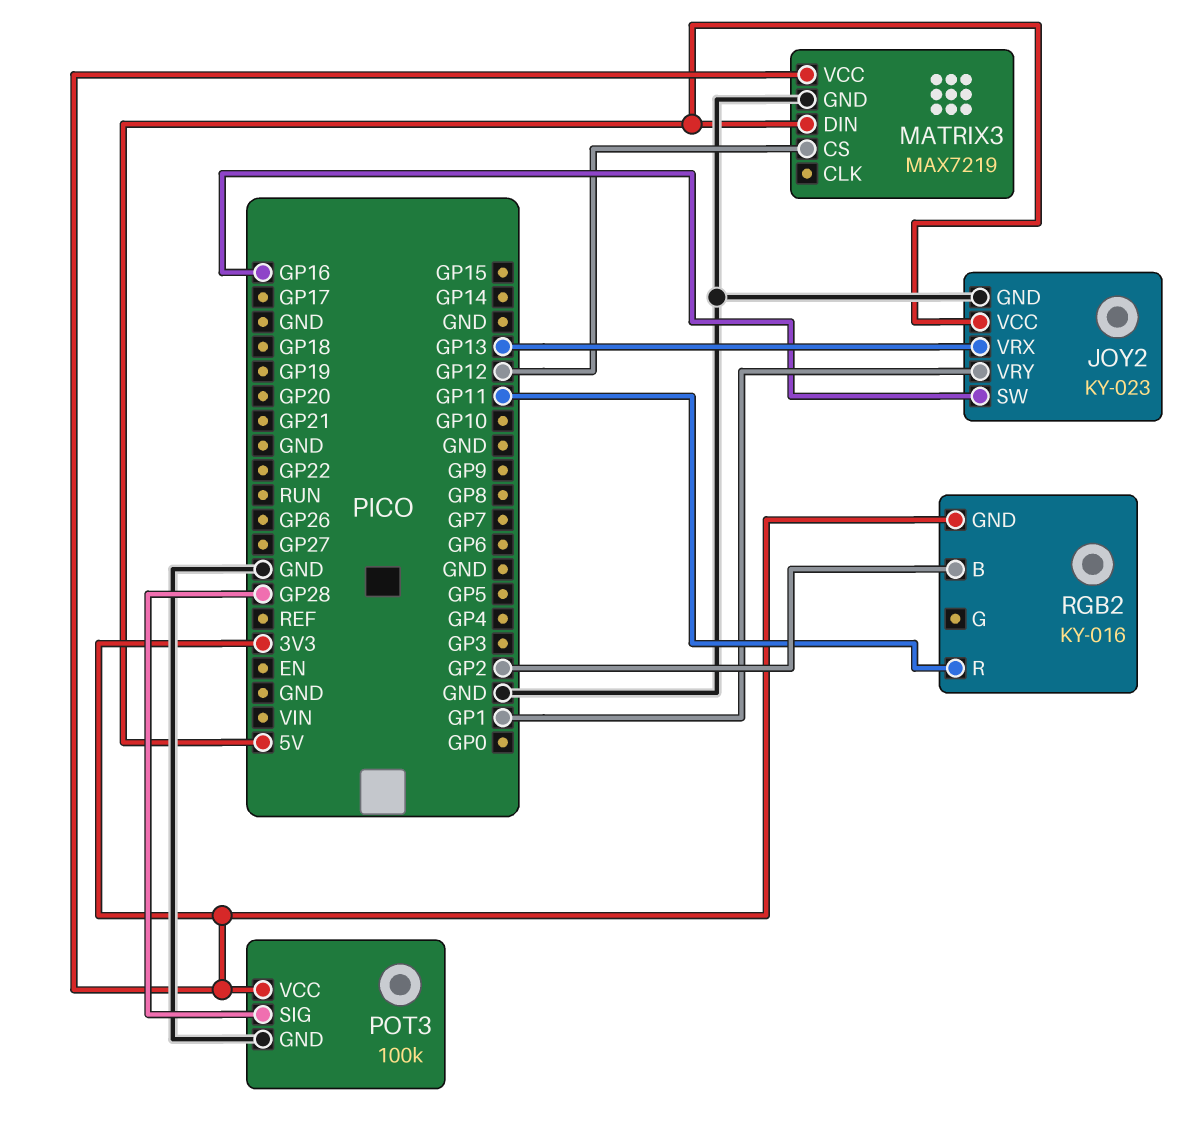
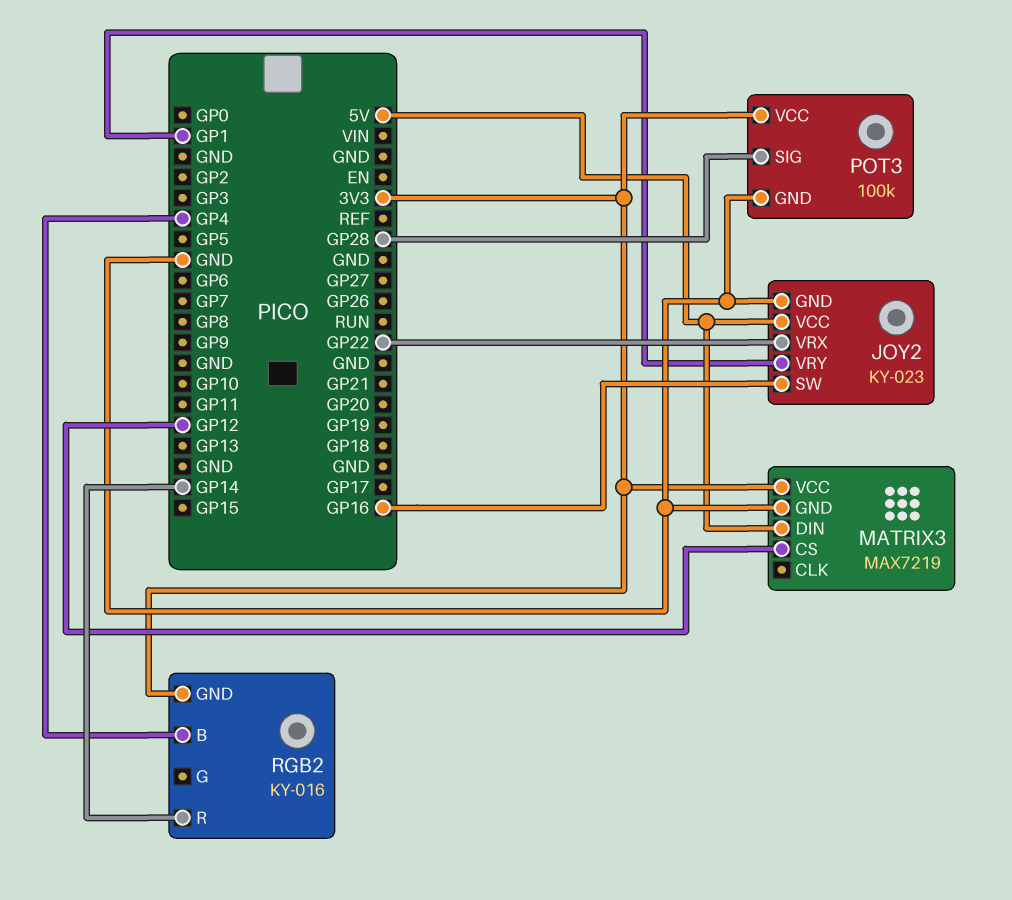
JOY2 pin VRX: GP13 -> GP22
RGB2 pin B: GP2 -> GP4
RGB2 pin R: GP11 -> GP14

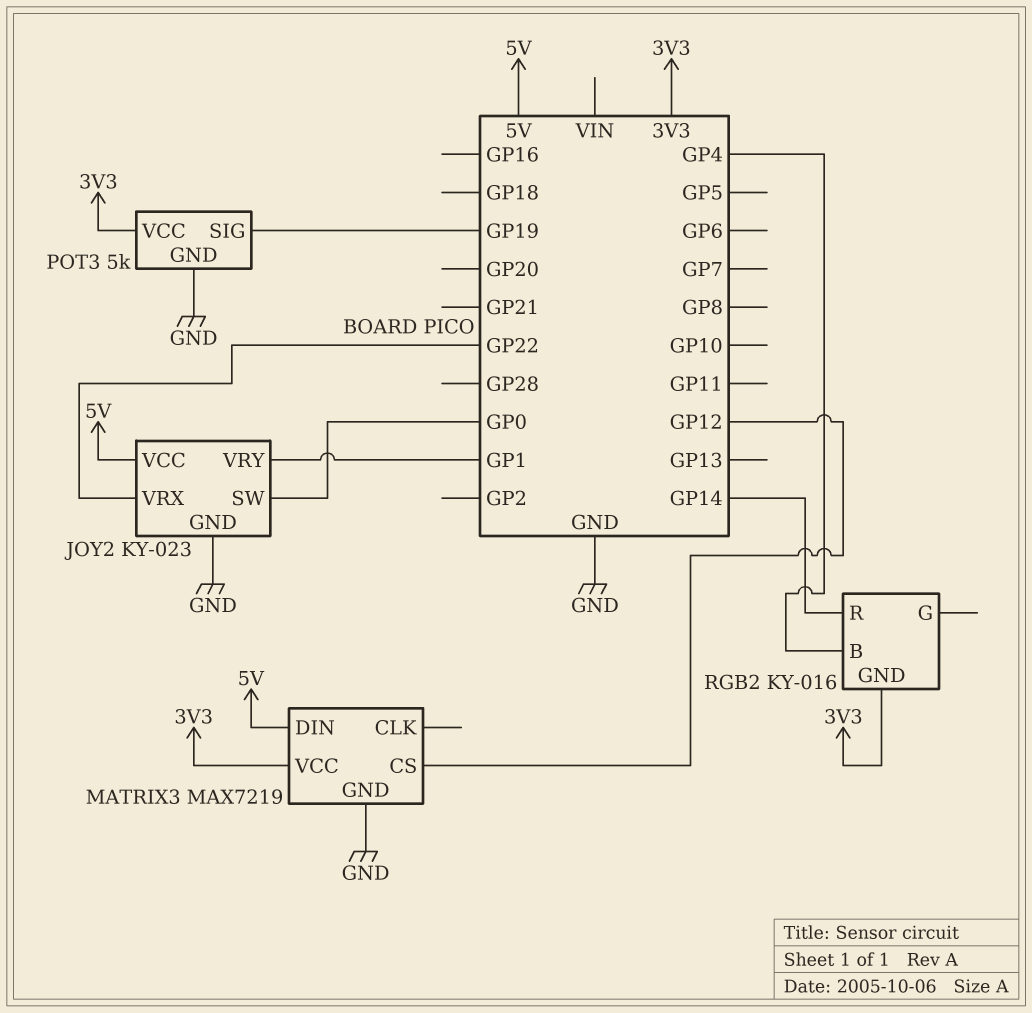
JOY2 pin SW: GP16 -> GP0
POT3: 100k -> 5k
POT3 pin SIG: GP28 -> GP19

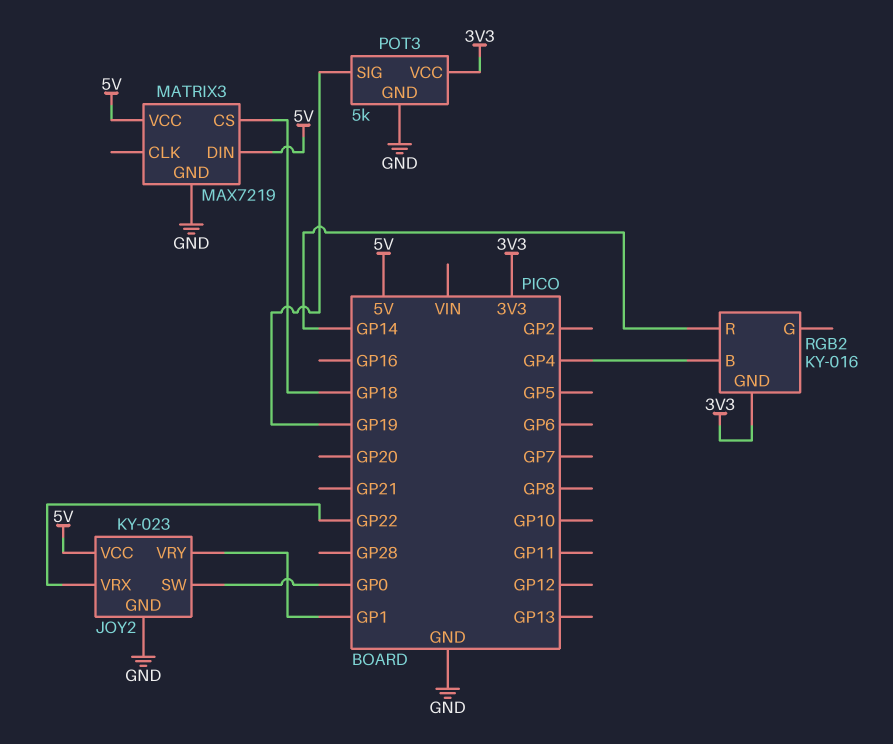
MATRIX3 pin CS: GP12 -> GP18
MATRIX3 pin VCC: 3V3 -> 5V

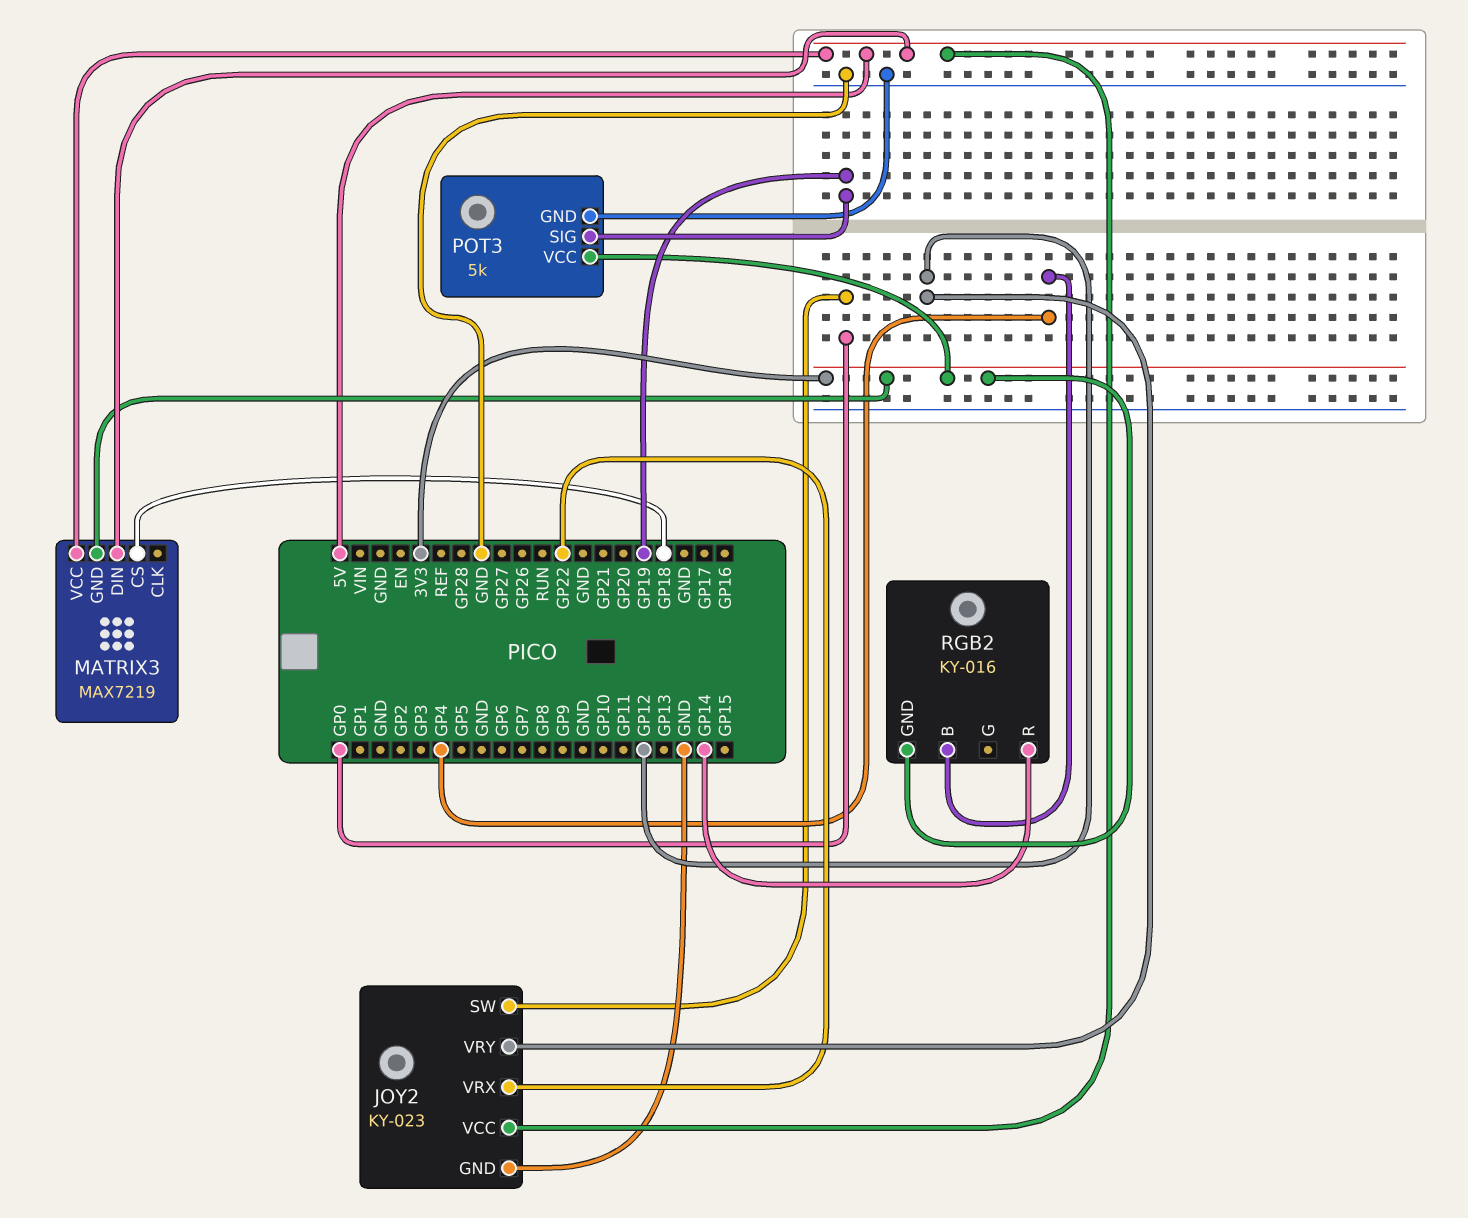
JOY2 pin VRY: GP1 -> GP12
MATRIX3 pin GND: GND -> 3V3

